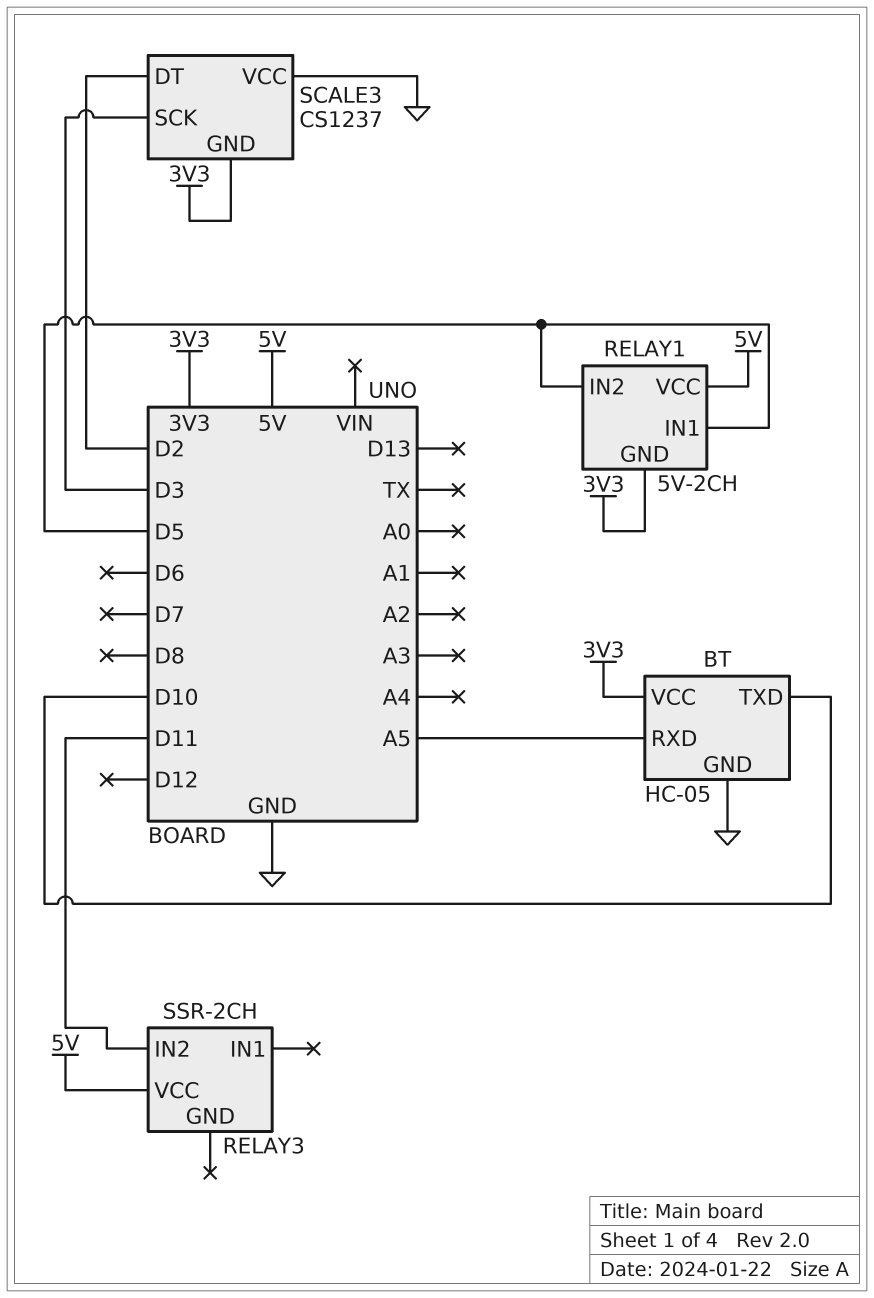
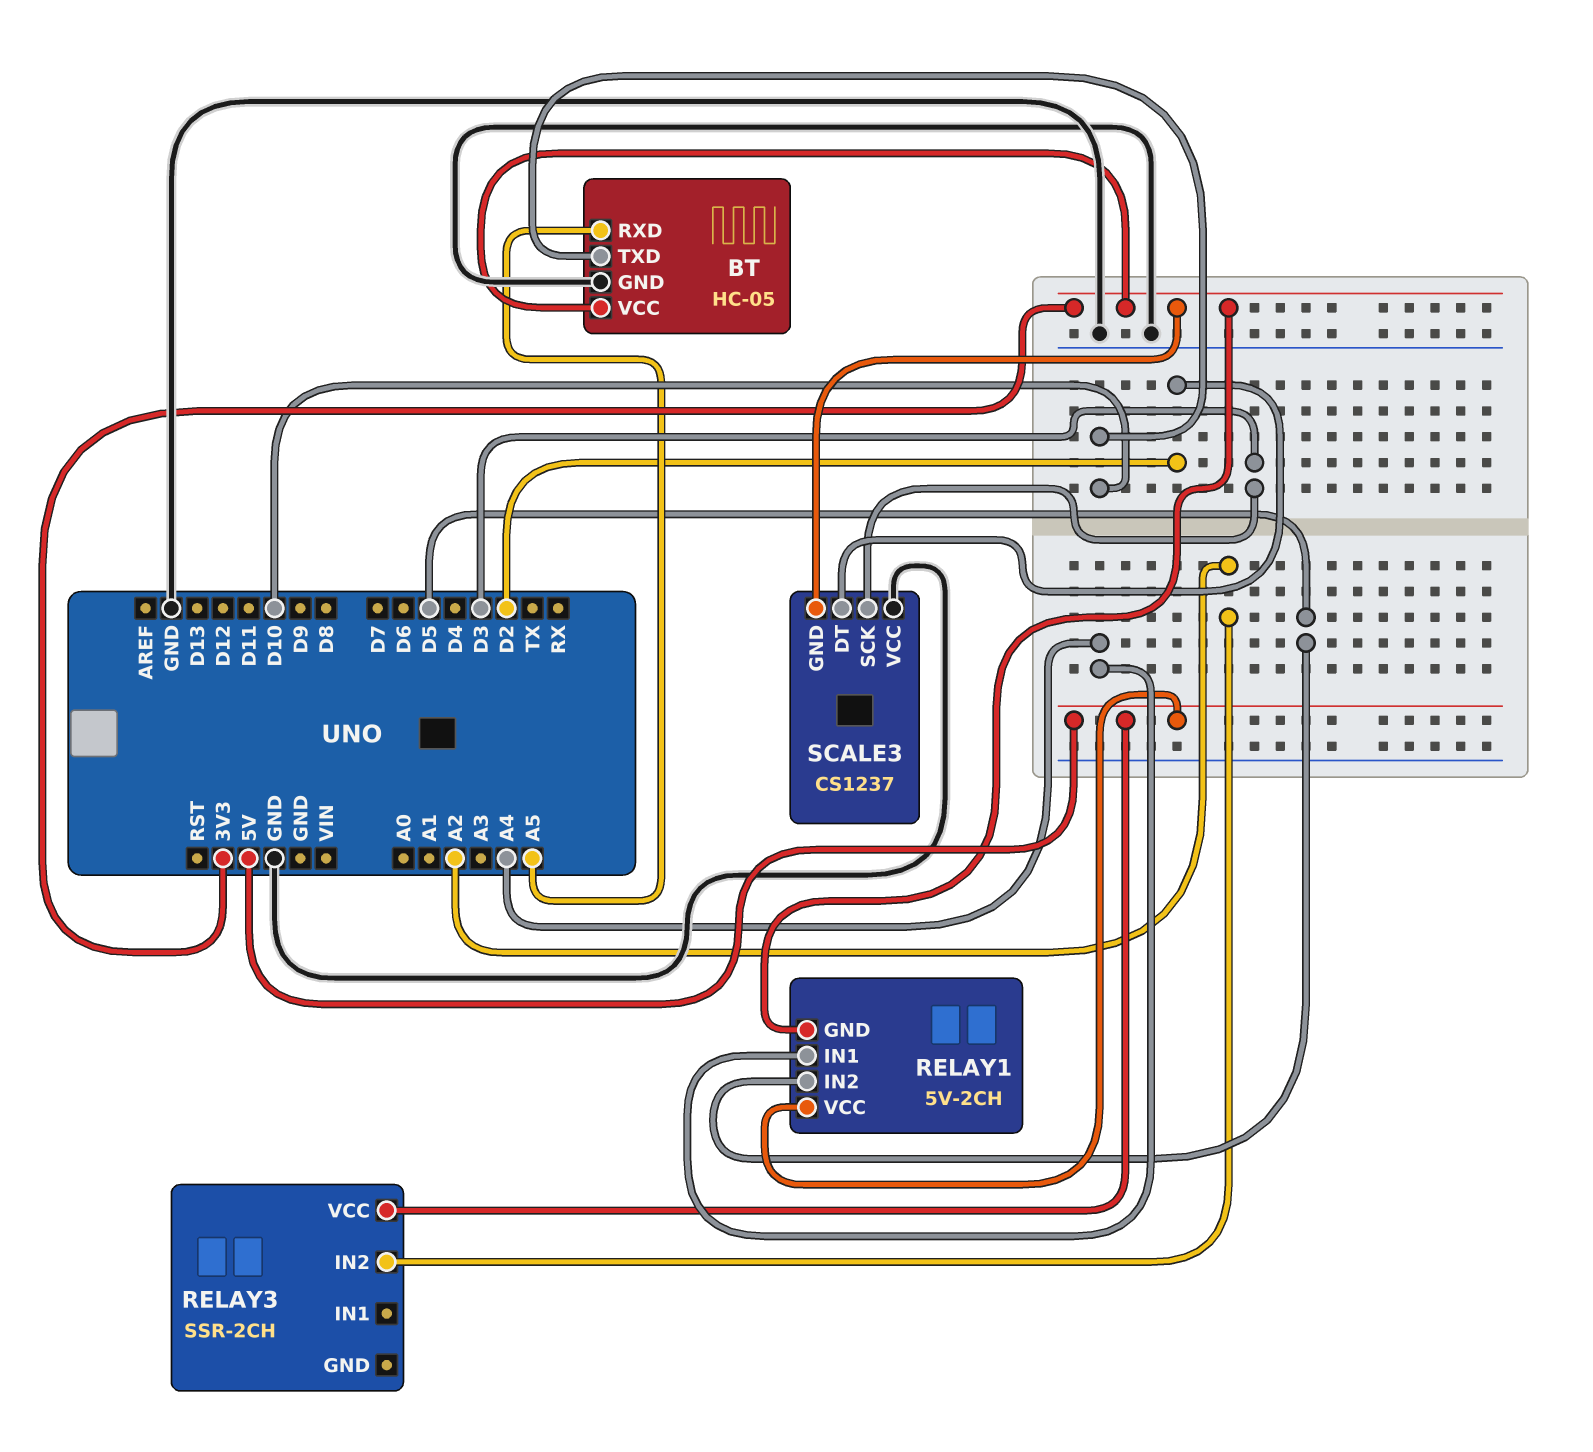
RELAY1 pin IN1: D5 -> A4
RELAY3 pin IN2: D11 -> A2

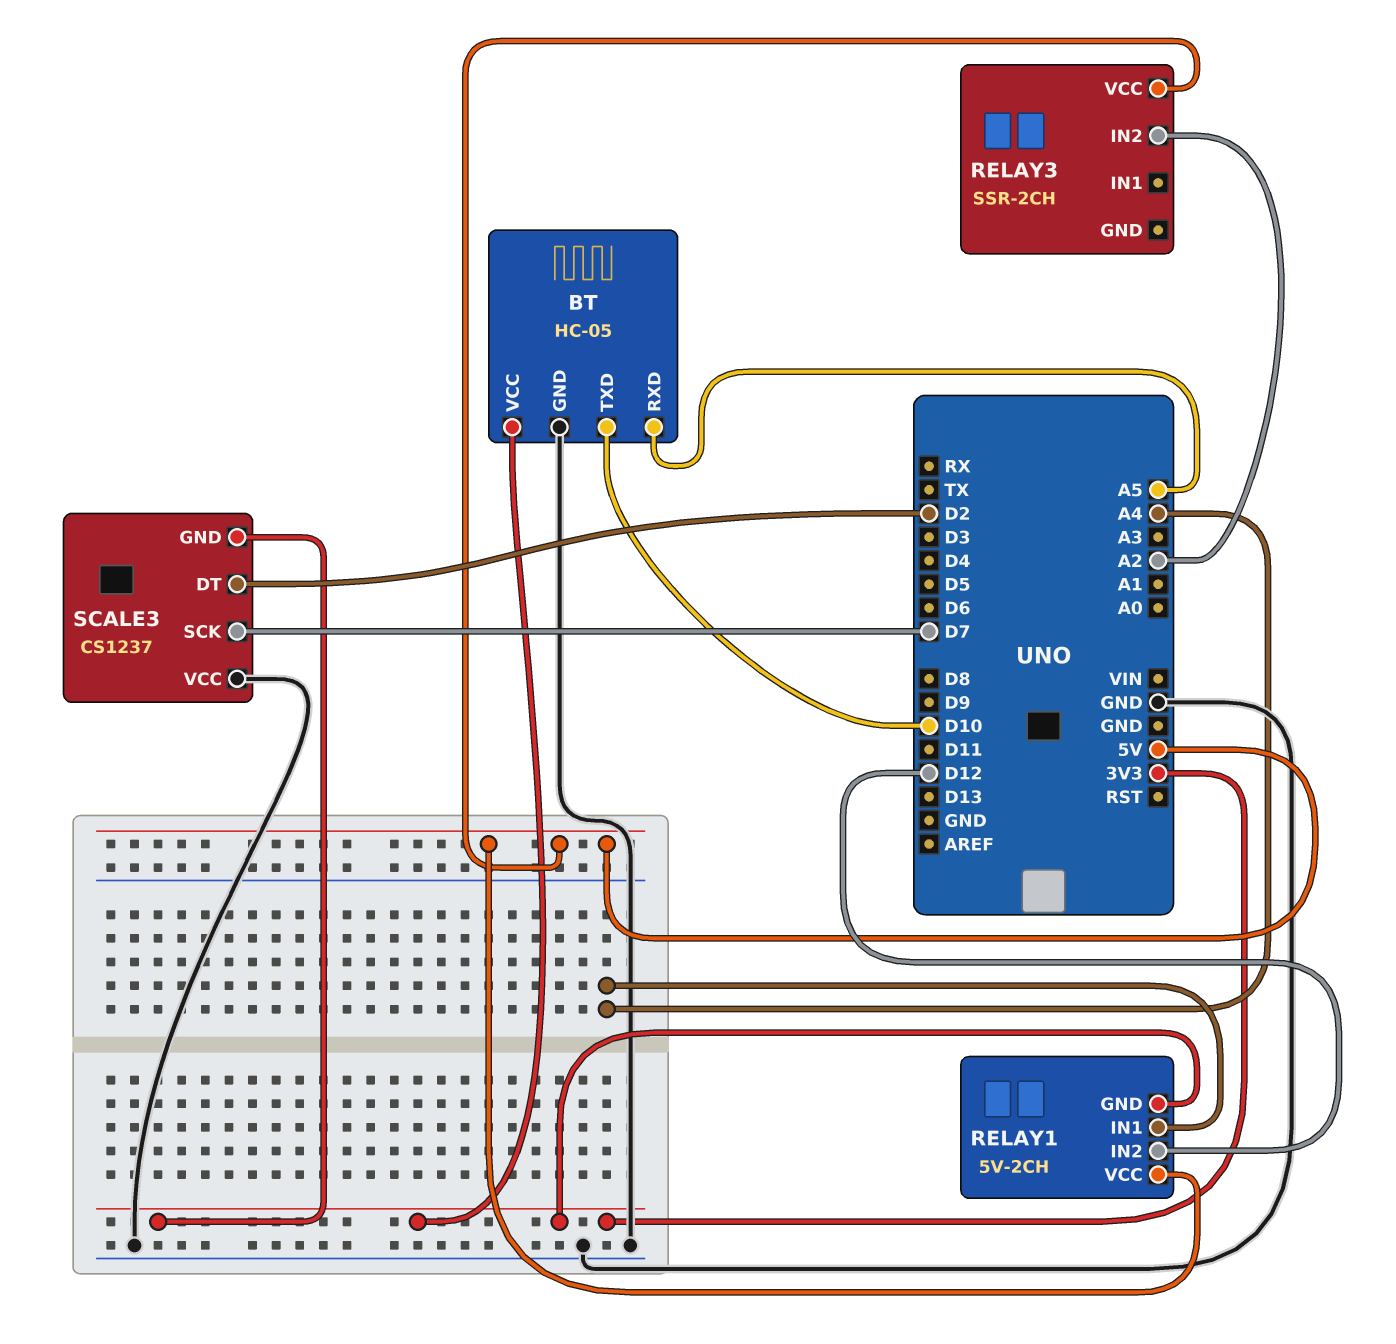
RELAY1 pin IN2: D5 -> D12
SCALE3 pin SCK: D3 -> D7

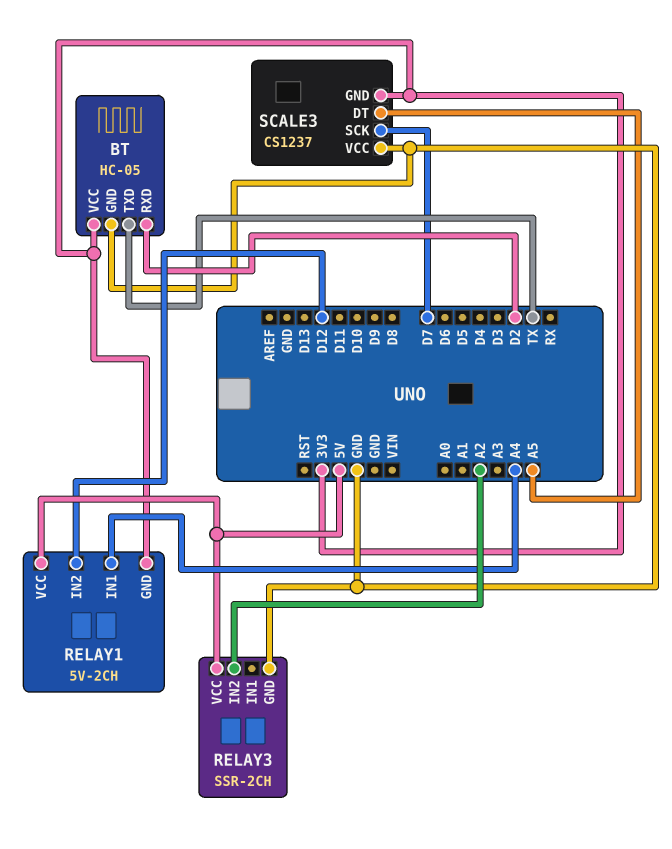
BT pin RXD: A5 -> D2
BT pin TXD: D10 -> TX
RELAY3 pin GND: none -> GND
SCALE3 pin DT: D2 -> A5

